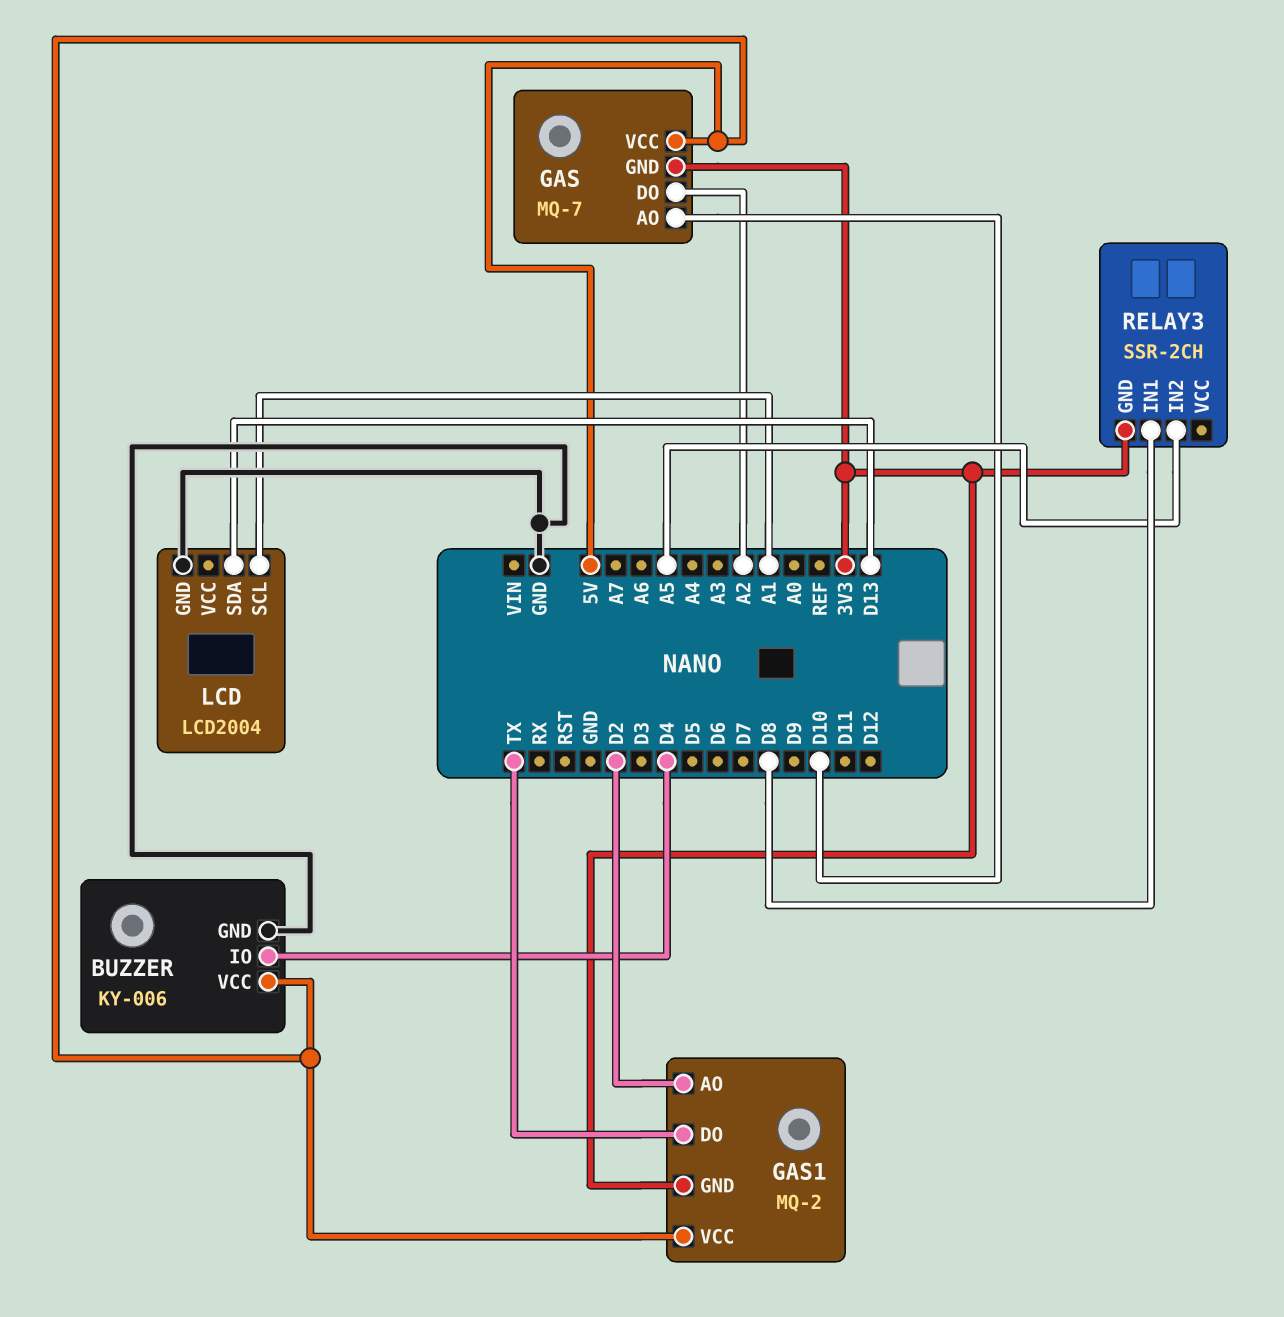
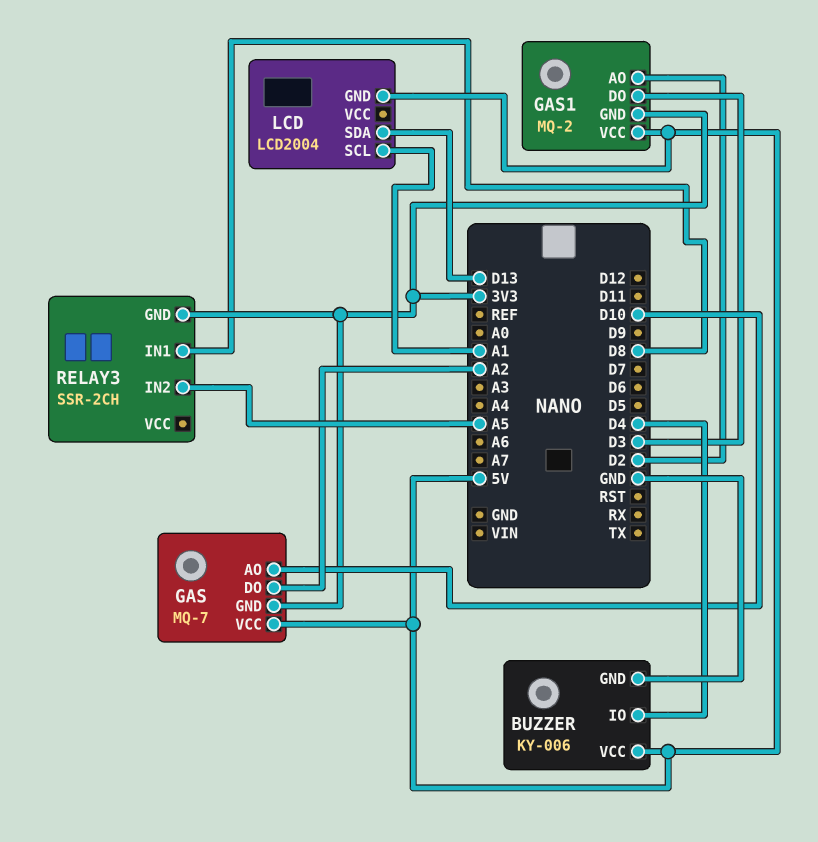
GAS1 pin DO: TX -> D3
LCD pin GND: GND -> 5V

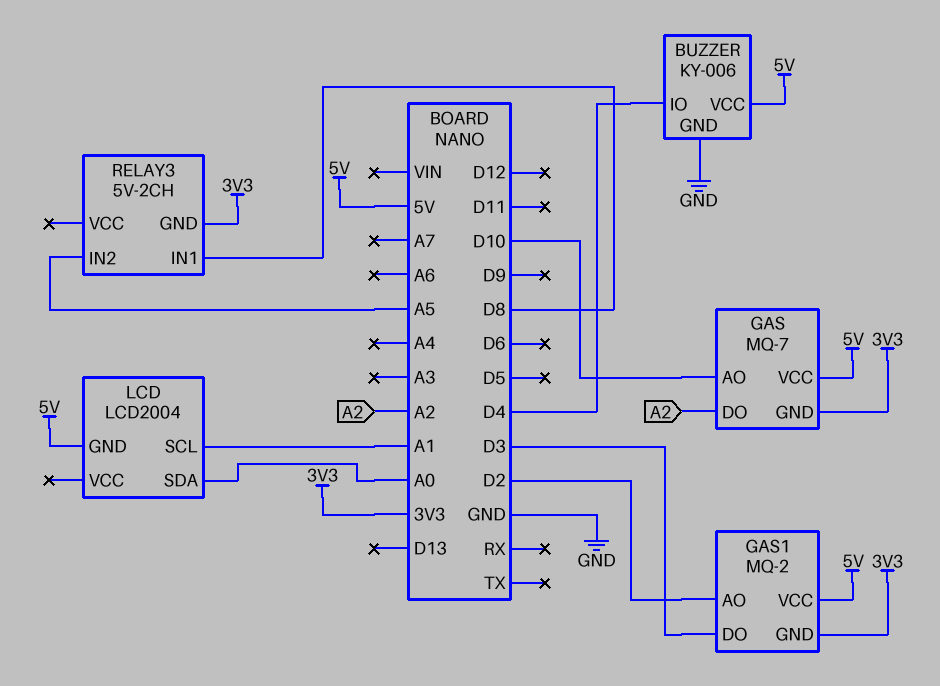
LCD pin SDA: D13 -> A0
RELAY3: SSR-2CH -> 5V-2CH

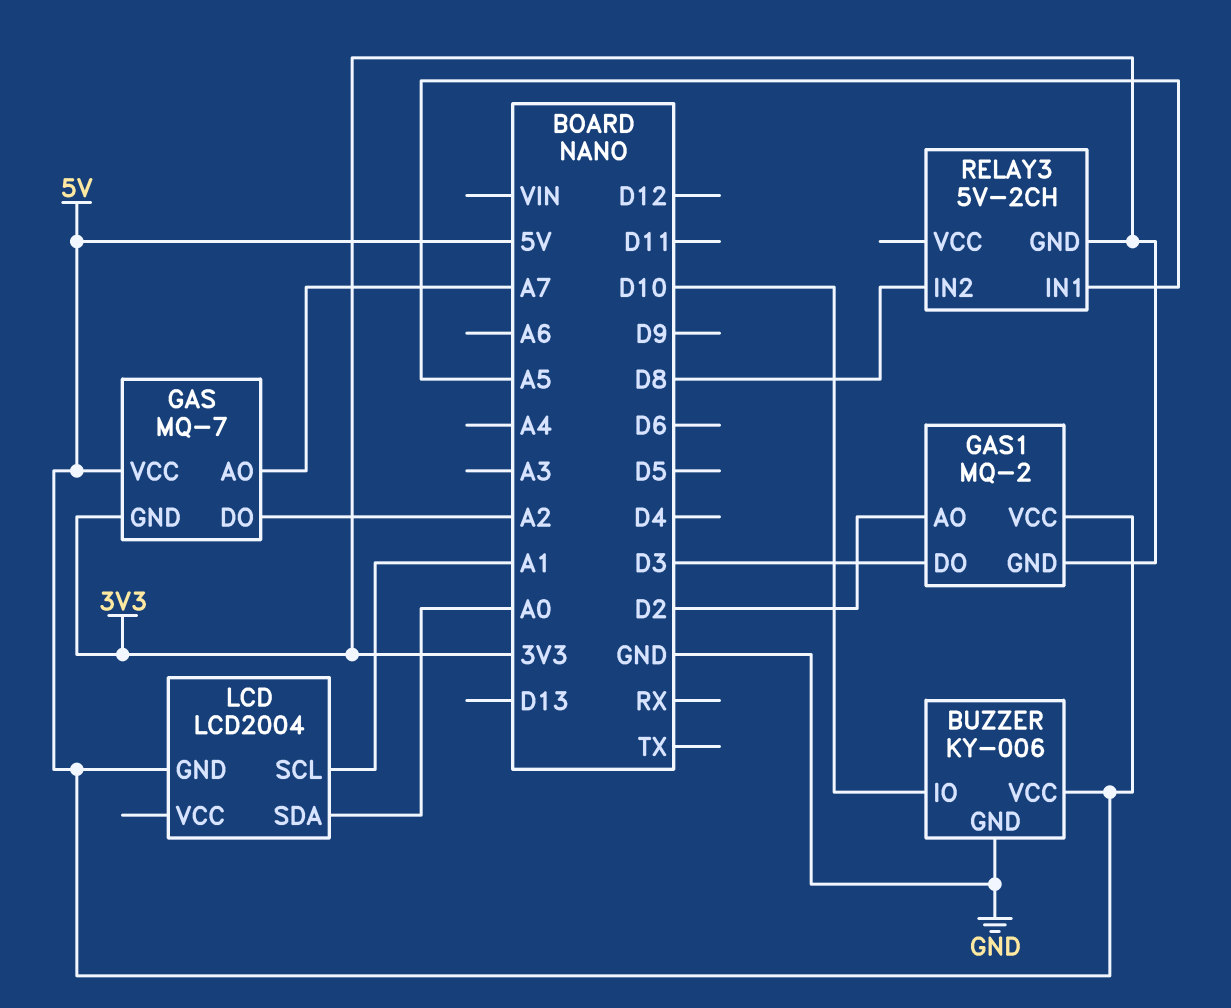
BUZZER pin IO: D4 -> D10
GAS pin AO: D10 -> A7
RELAY3 pin IN1: D8 -> A5
RELAY3 pin IN2: A5 -> D8

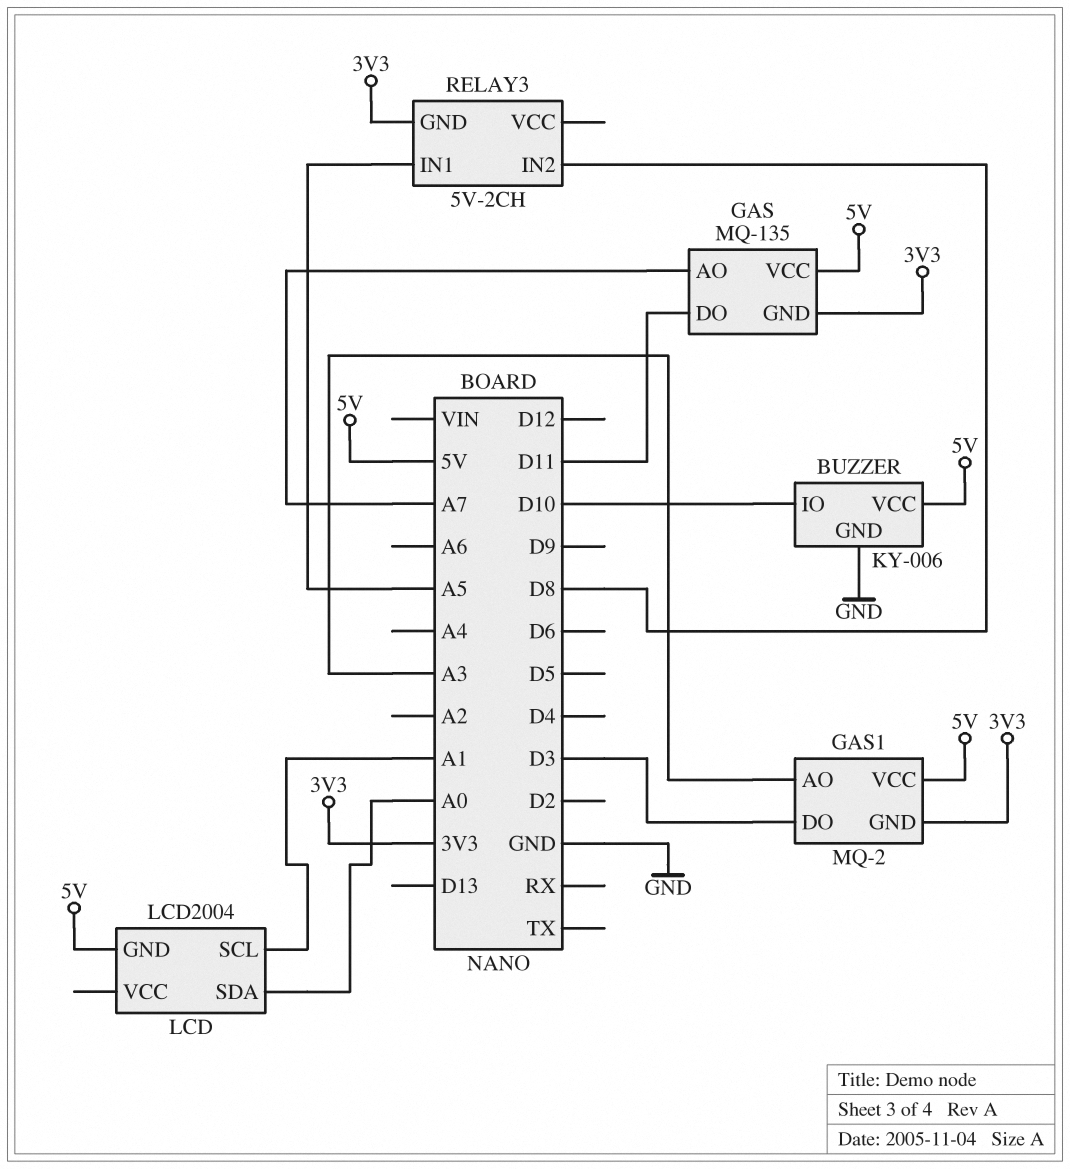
GAS: MQ-7 -> MQ-135
GAS pin DO: A2 -> D11
GAS1 pin AO: D2 -> A3

